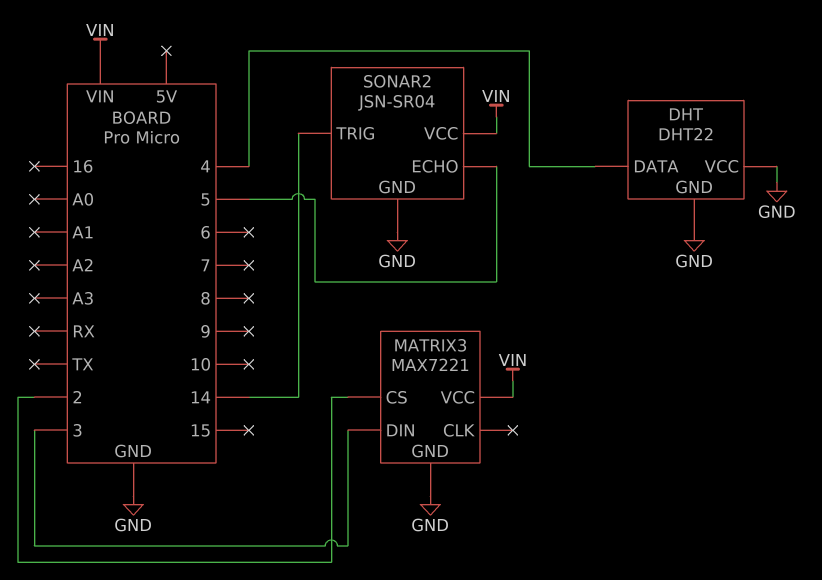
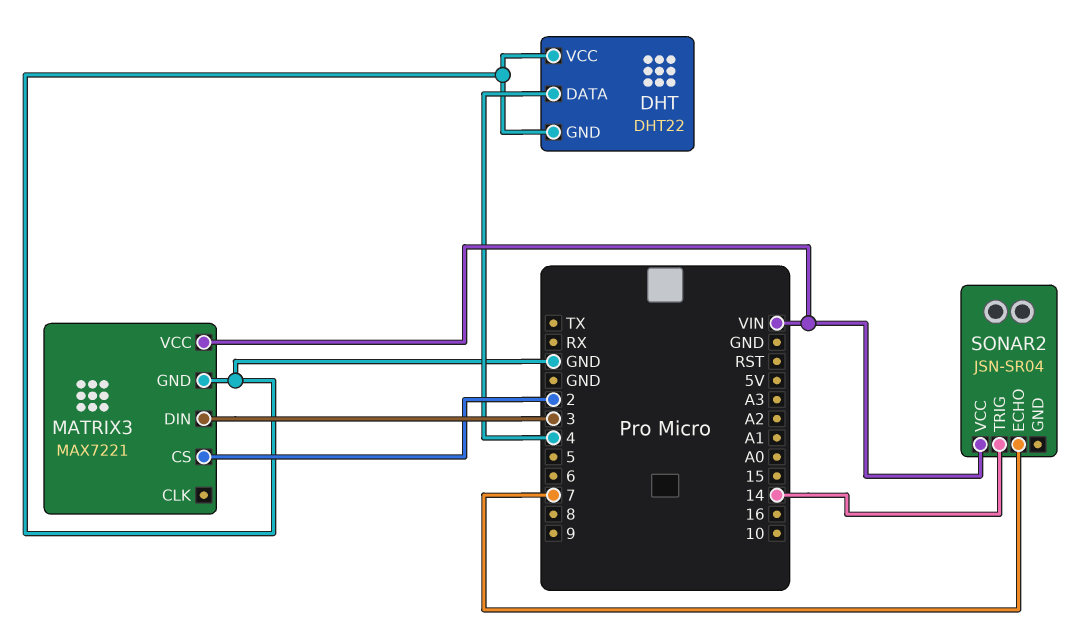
SONAR2 pin ECHO: 5 -> 7
SONAR2 pin GND: GND -> none

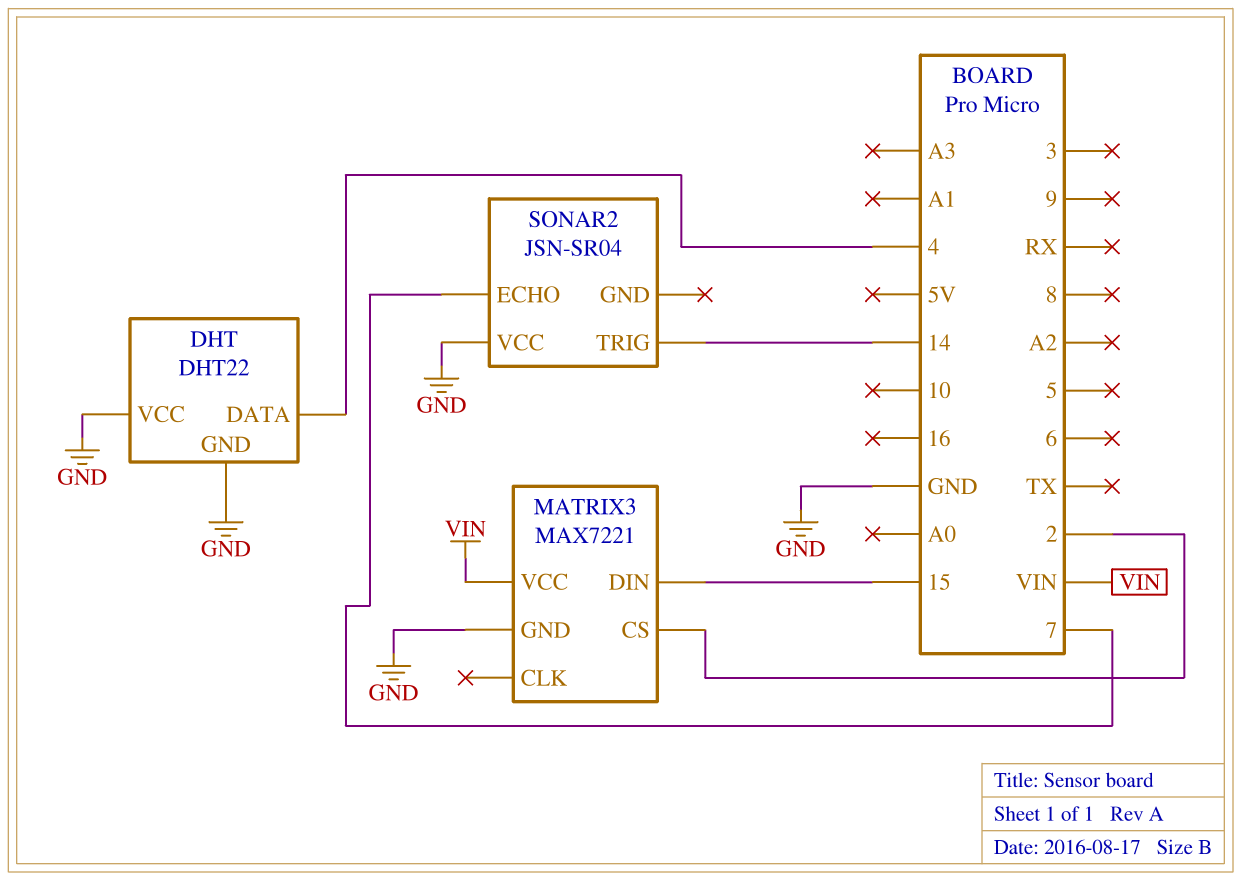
MATRIX3 pin DIN: 3 -> 15
SONAR2 pin VCC: VIN -> GND

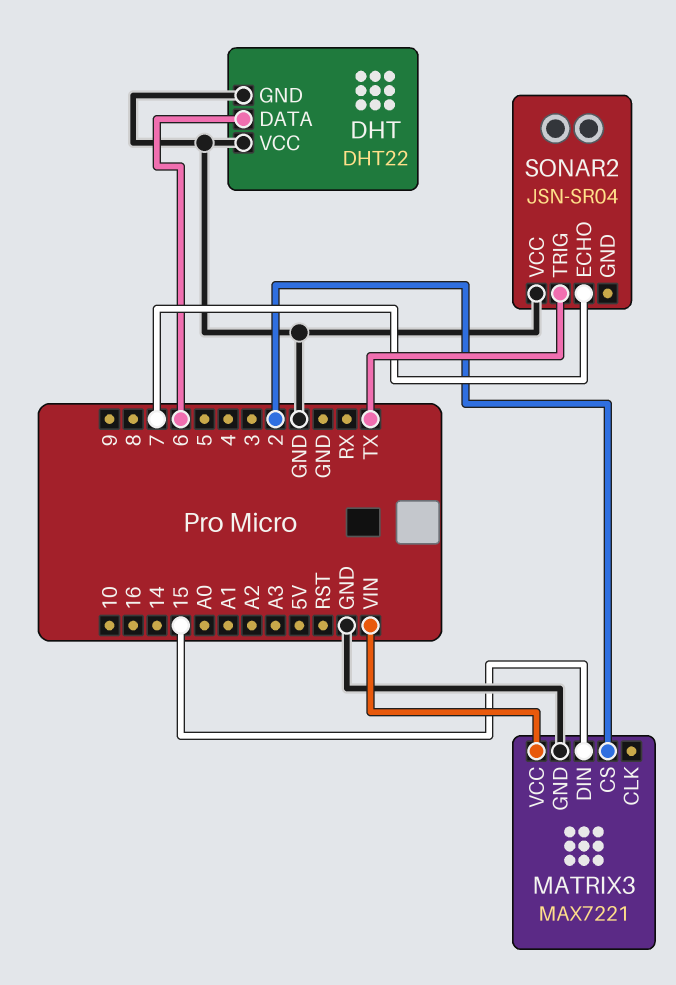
DHT pin DATA: 4 -> 6
SONAR2 pin TRIG: 14 -> TX

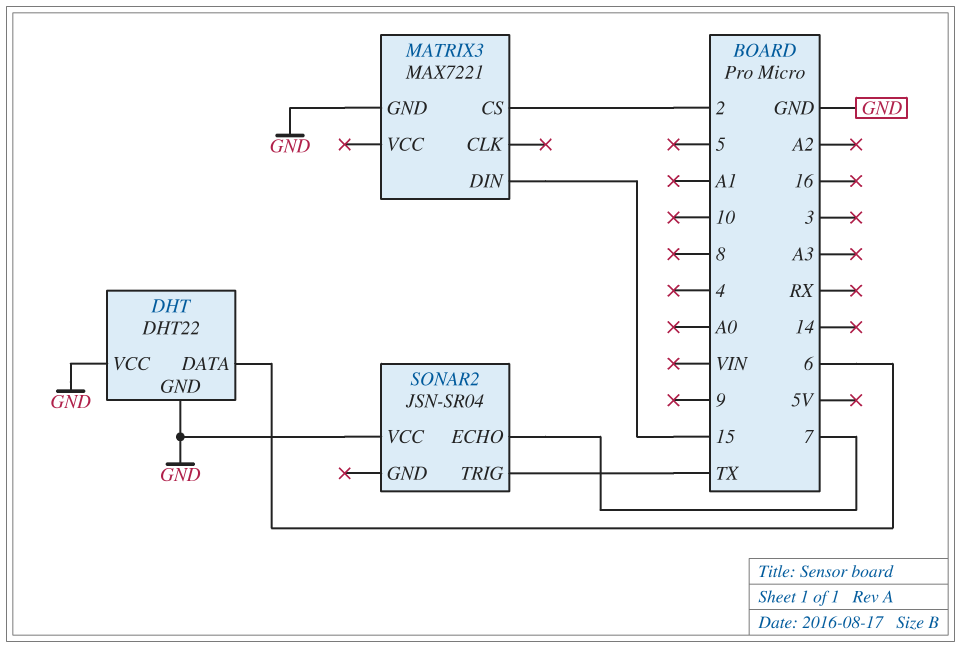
MATRIX3 pin VCC: VIN -> none

